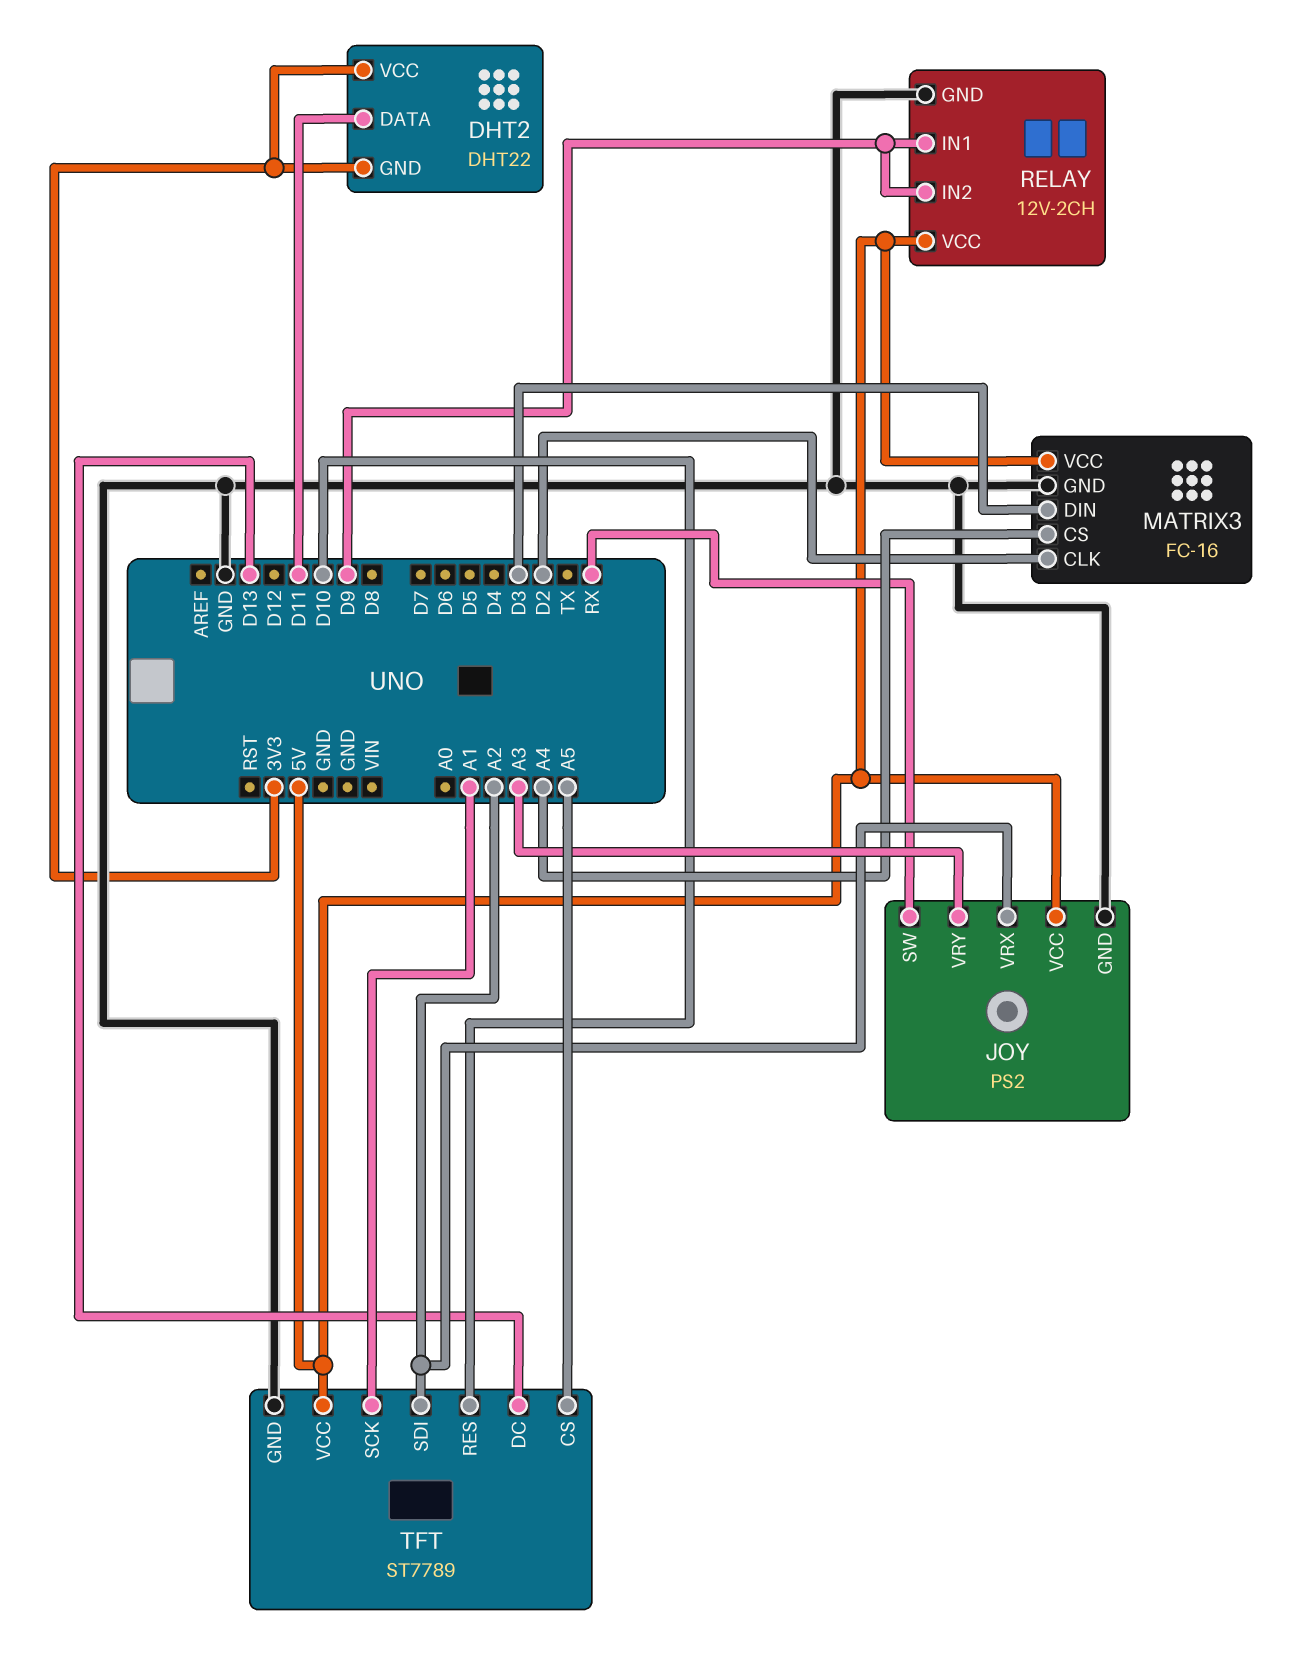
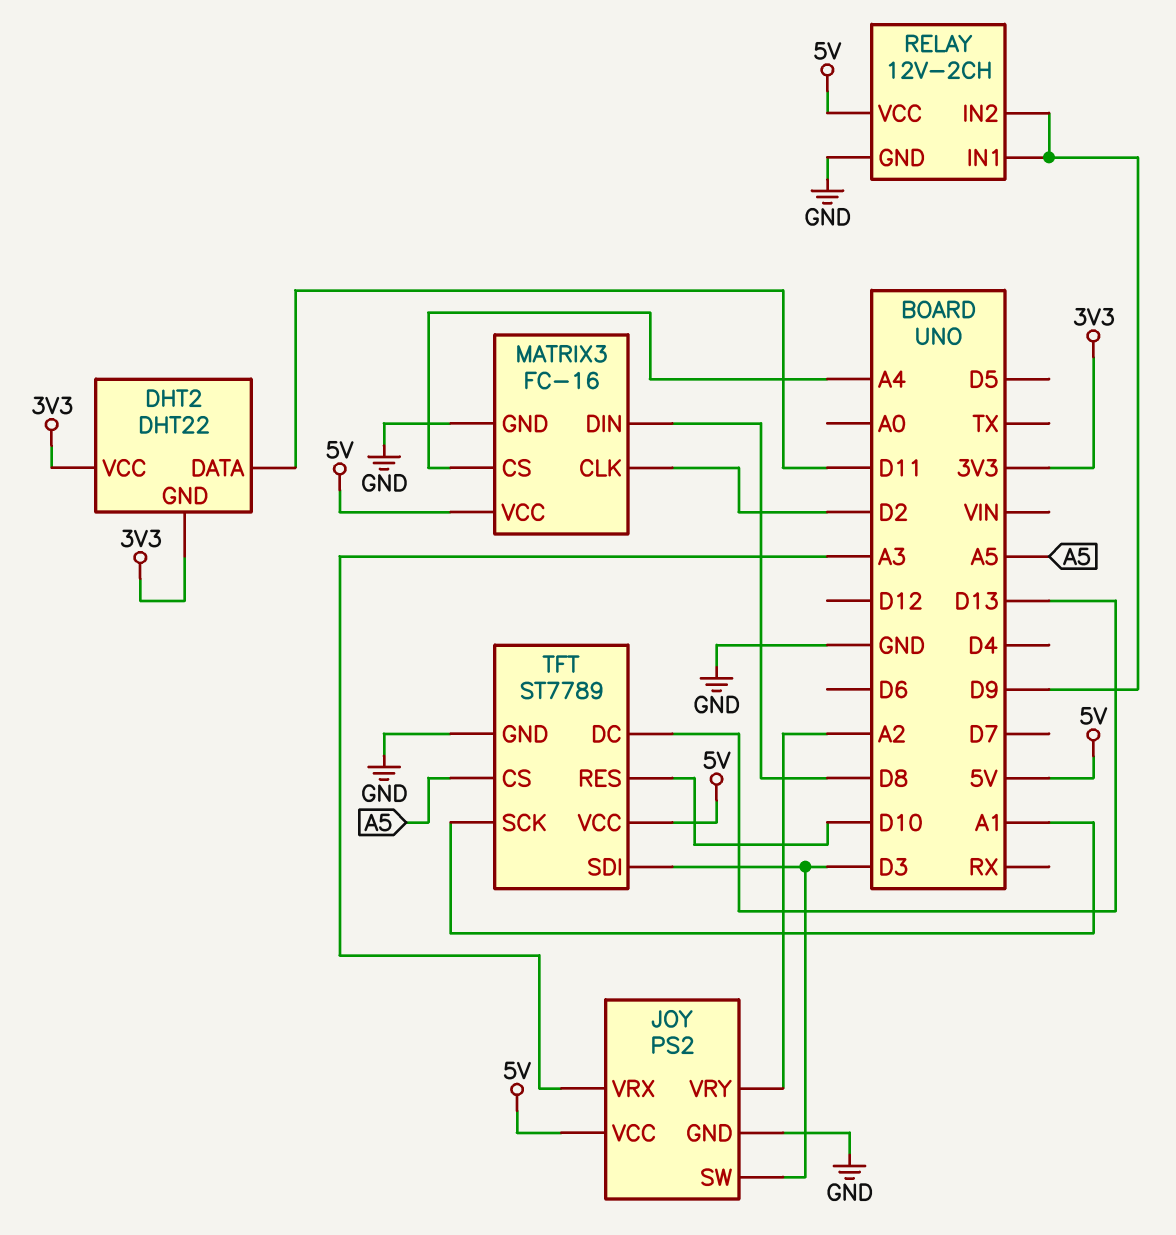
JOY pin SW: RX -> D3
JOY pin VRX: A2 -> A3
JOY pin VRY: A3 -> A2
MATRIX3 pin DIN: D3 -> D8
TFT pin SDI: A2 -> D3

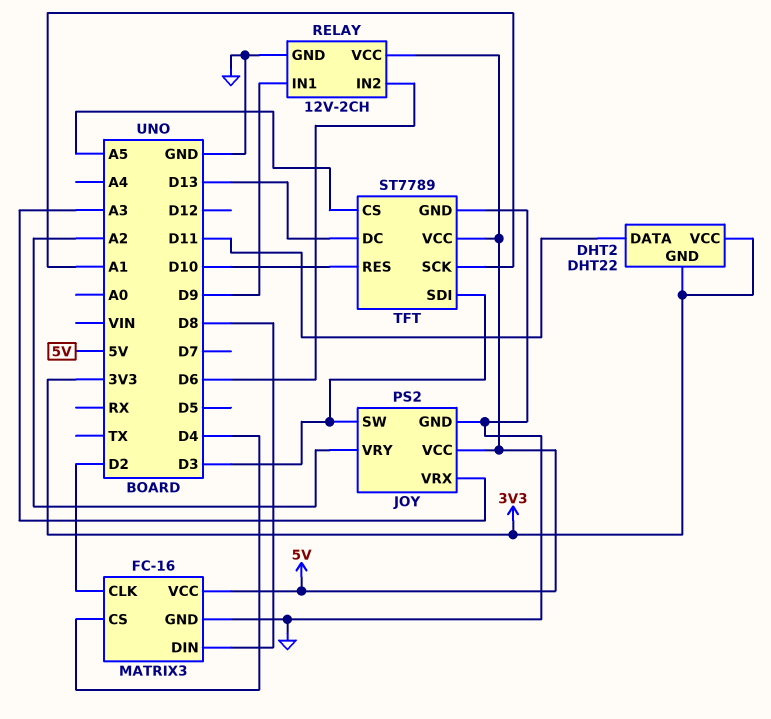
MATRIX3 pin CS: A4 -> D4
RELAY pin IN2: D9 -> D6

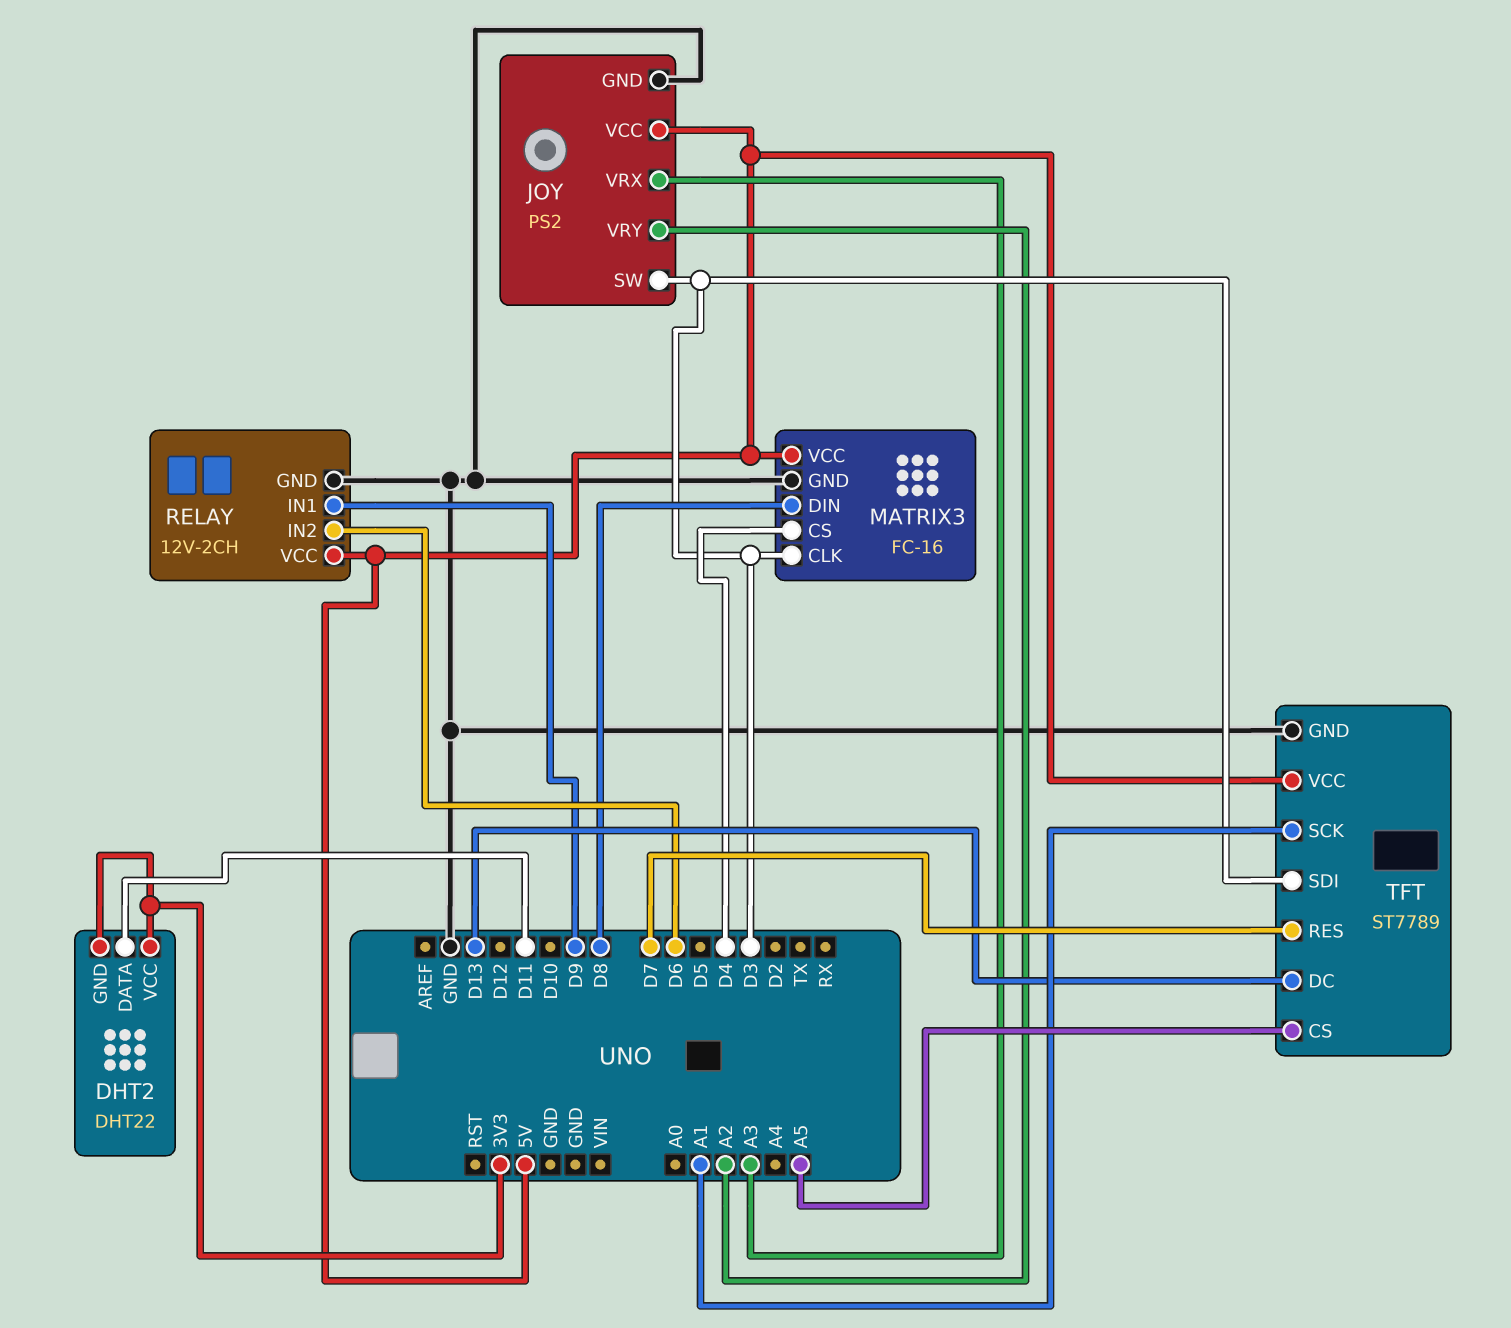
MATRIX3 pin CLK: D2 -> D3
TFT pin RES: D10 -> D7

